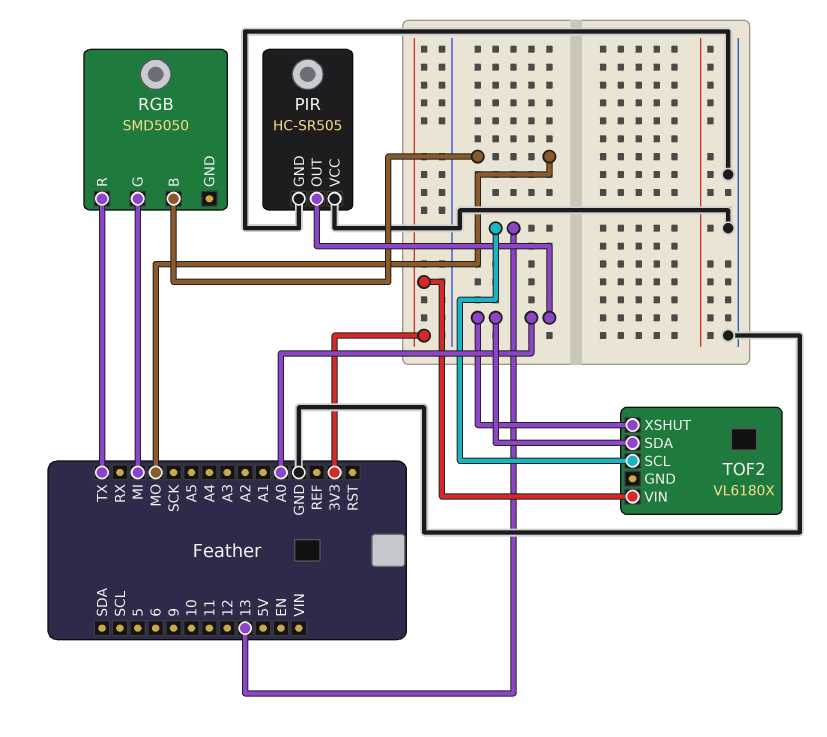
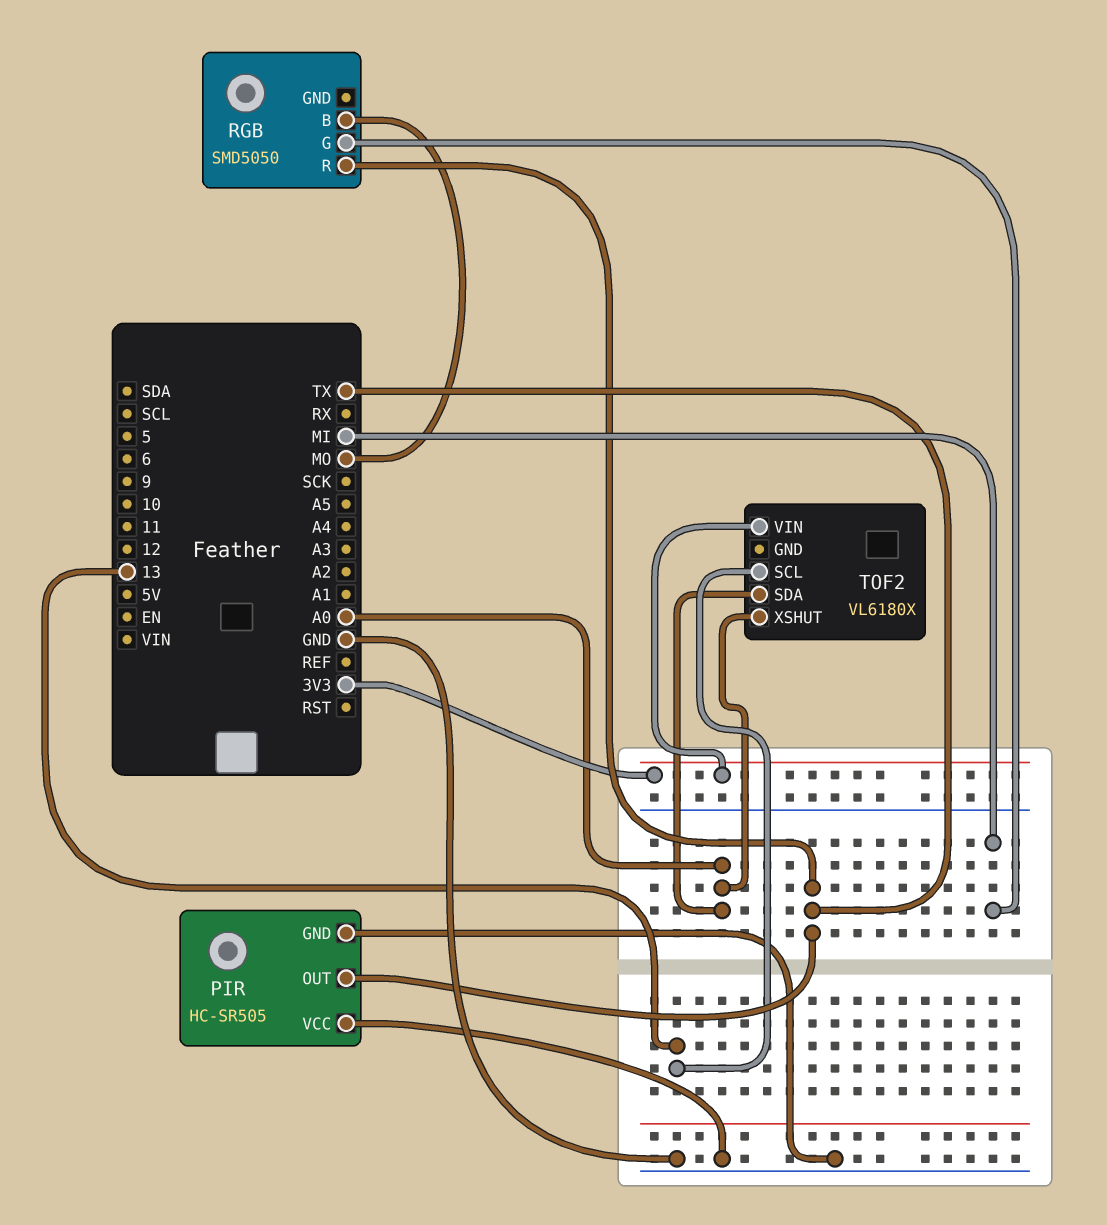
PIR pin OUT: A0 -> TX

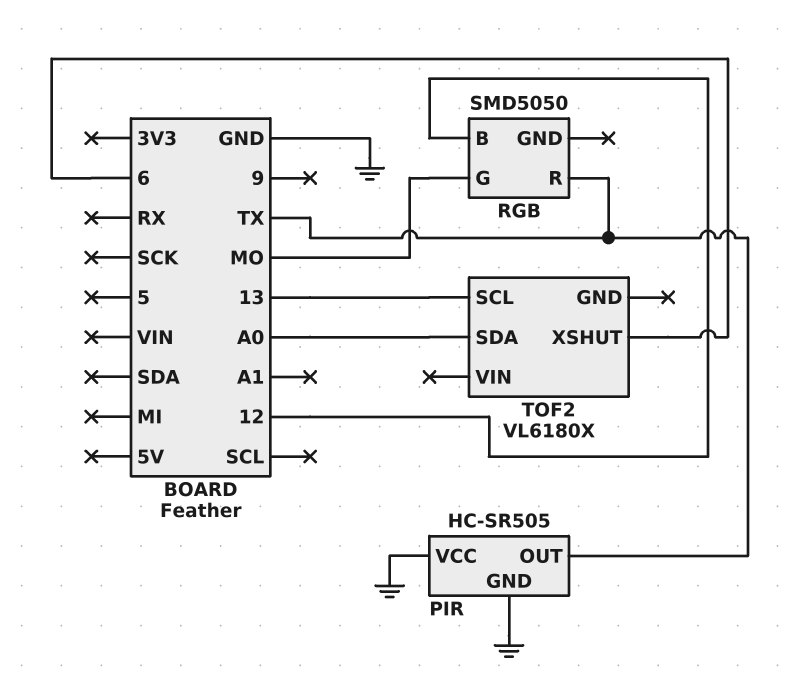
RGB pin B: MO -> 12
RGB pin G: MI -> MO
TOF2 pin VIN: 3V3 -> none
TOF2 pin XSHUT: A0 -> 6

